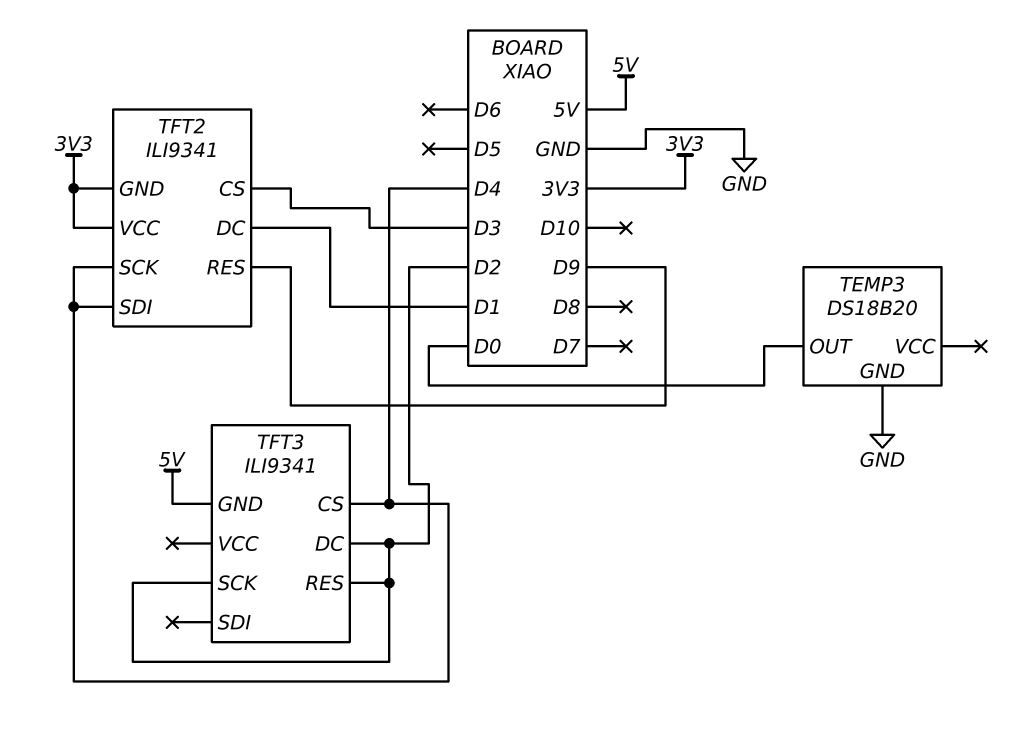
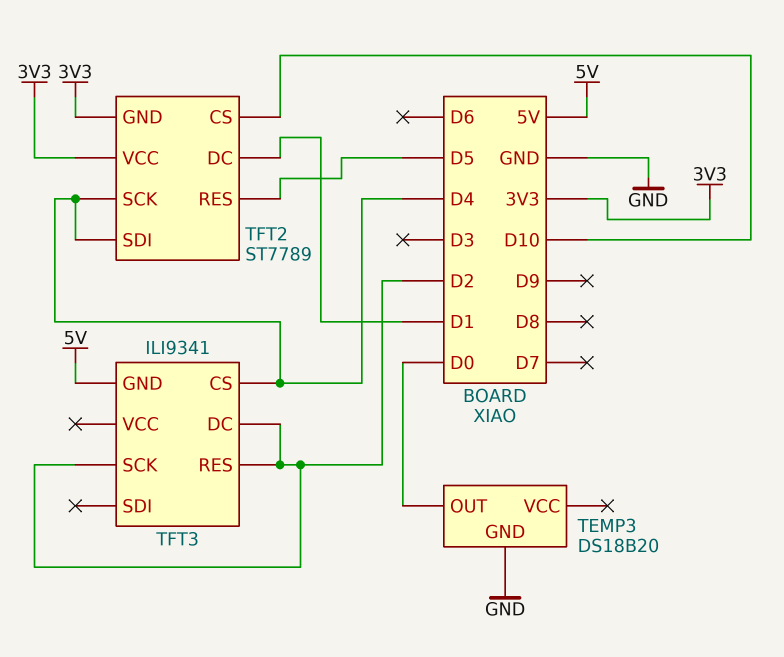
TFT2: ILI9341 -> ST7789
TFT2 pin CS: D3 -> D10
TFT2 pin RES: D9 -> D5

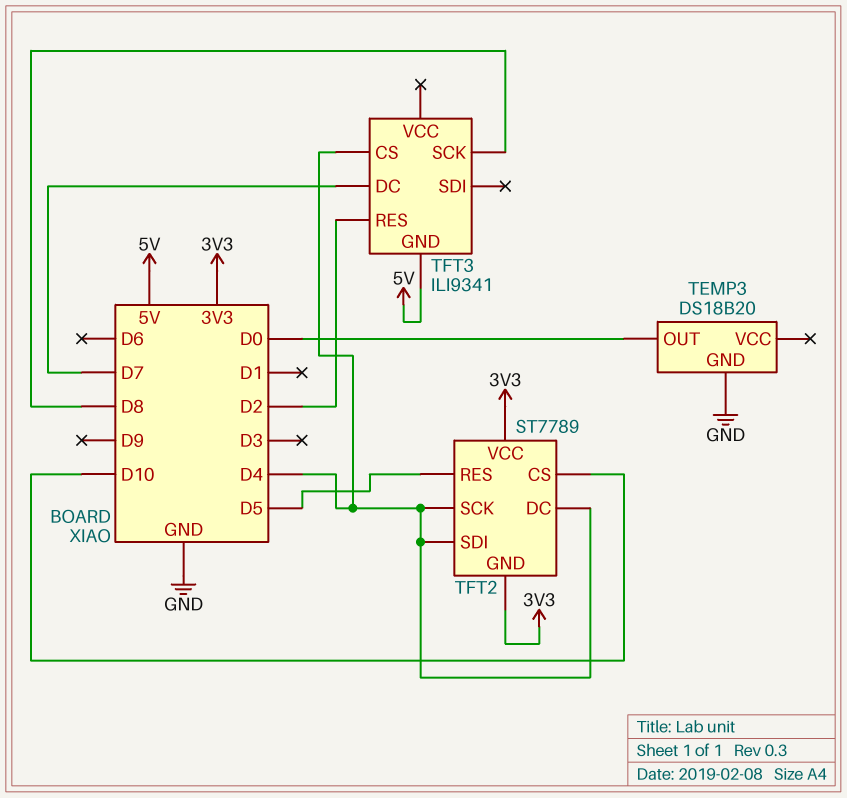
TFT2 pin DC: D1 -> D4
TFT3 pin DC: D2 -> D7
TFT3 pin SCK: D2 -> D8

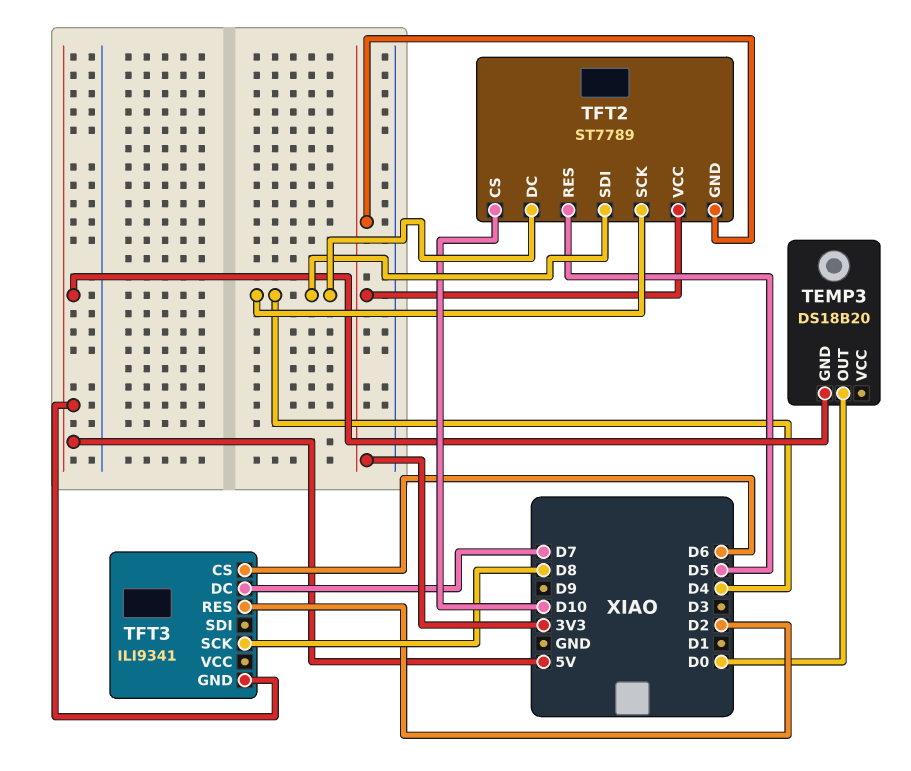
TEMP3 pin GND: GND -> 5V
TFT3 pin CS: D4 -> D6

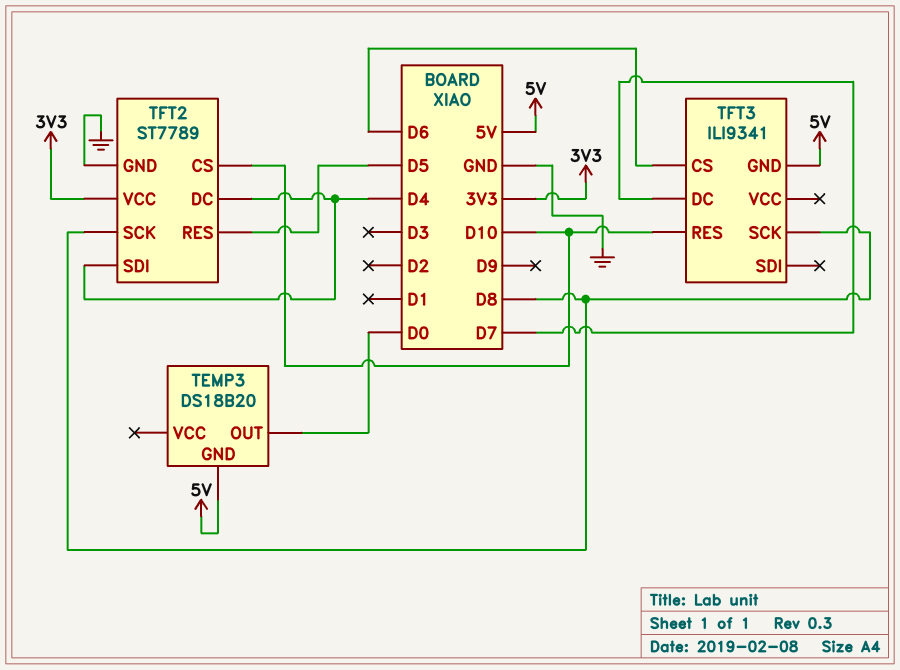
TFT2 pin GND: 3V3 -> GND
TFT2 pin SCK: D4 -> D8
TFT3 pin RES: D2 -> D10

